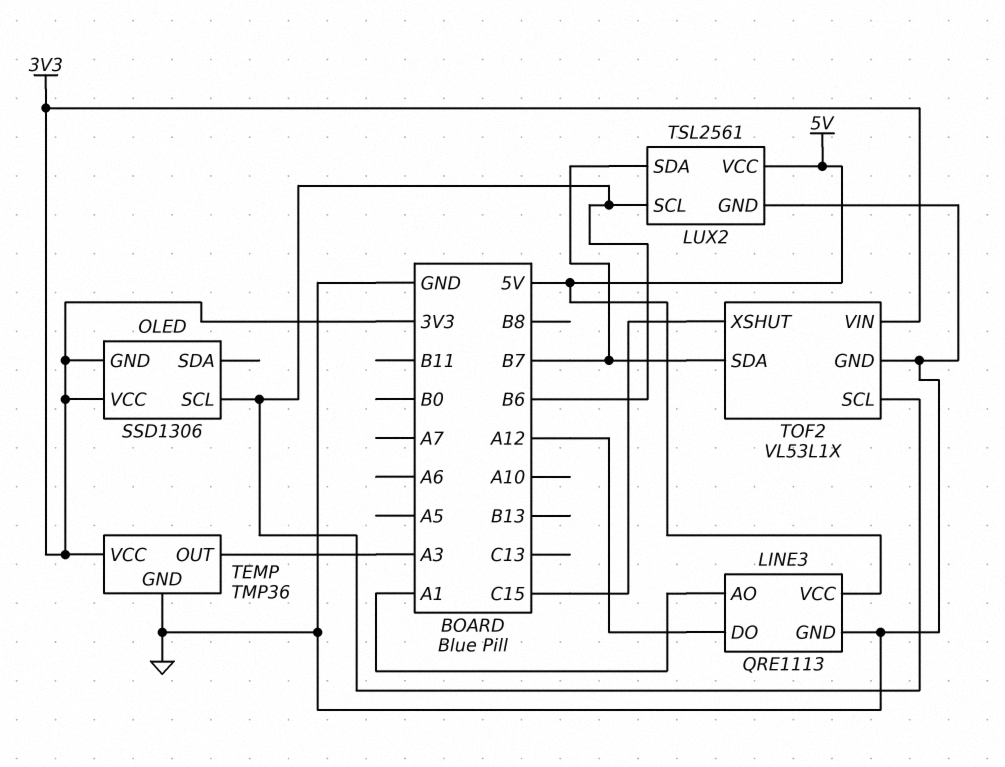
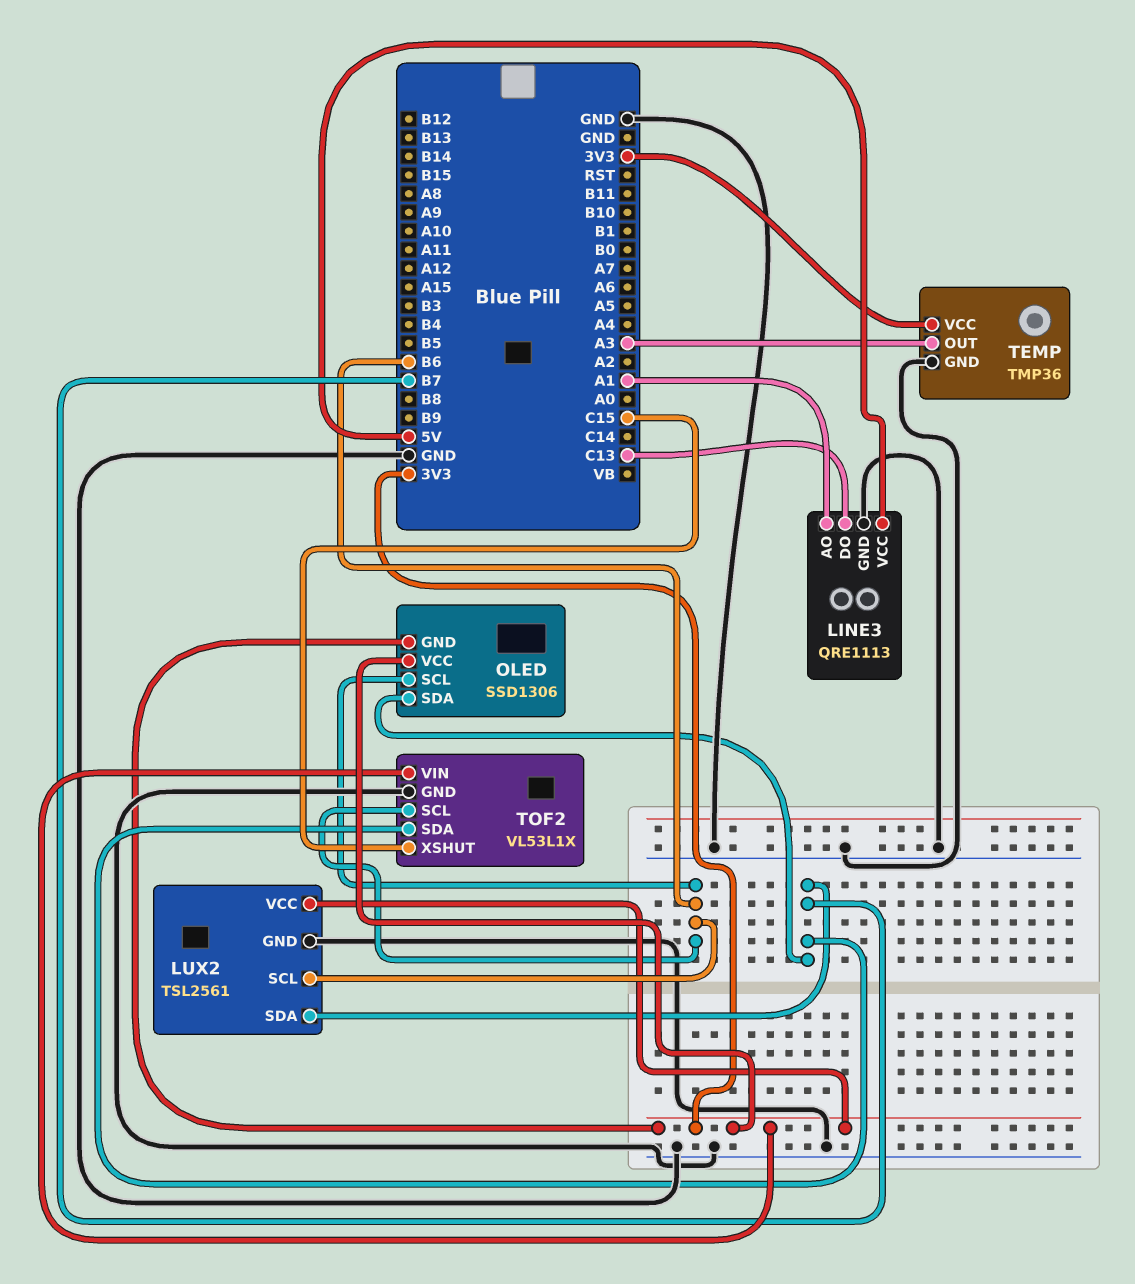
LINE3 pin DO: A12 -> C13
LUX2 pin VCC: 5V -> 3V3
OLED pin SDA: none -> B7

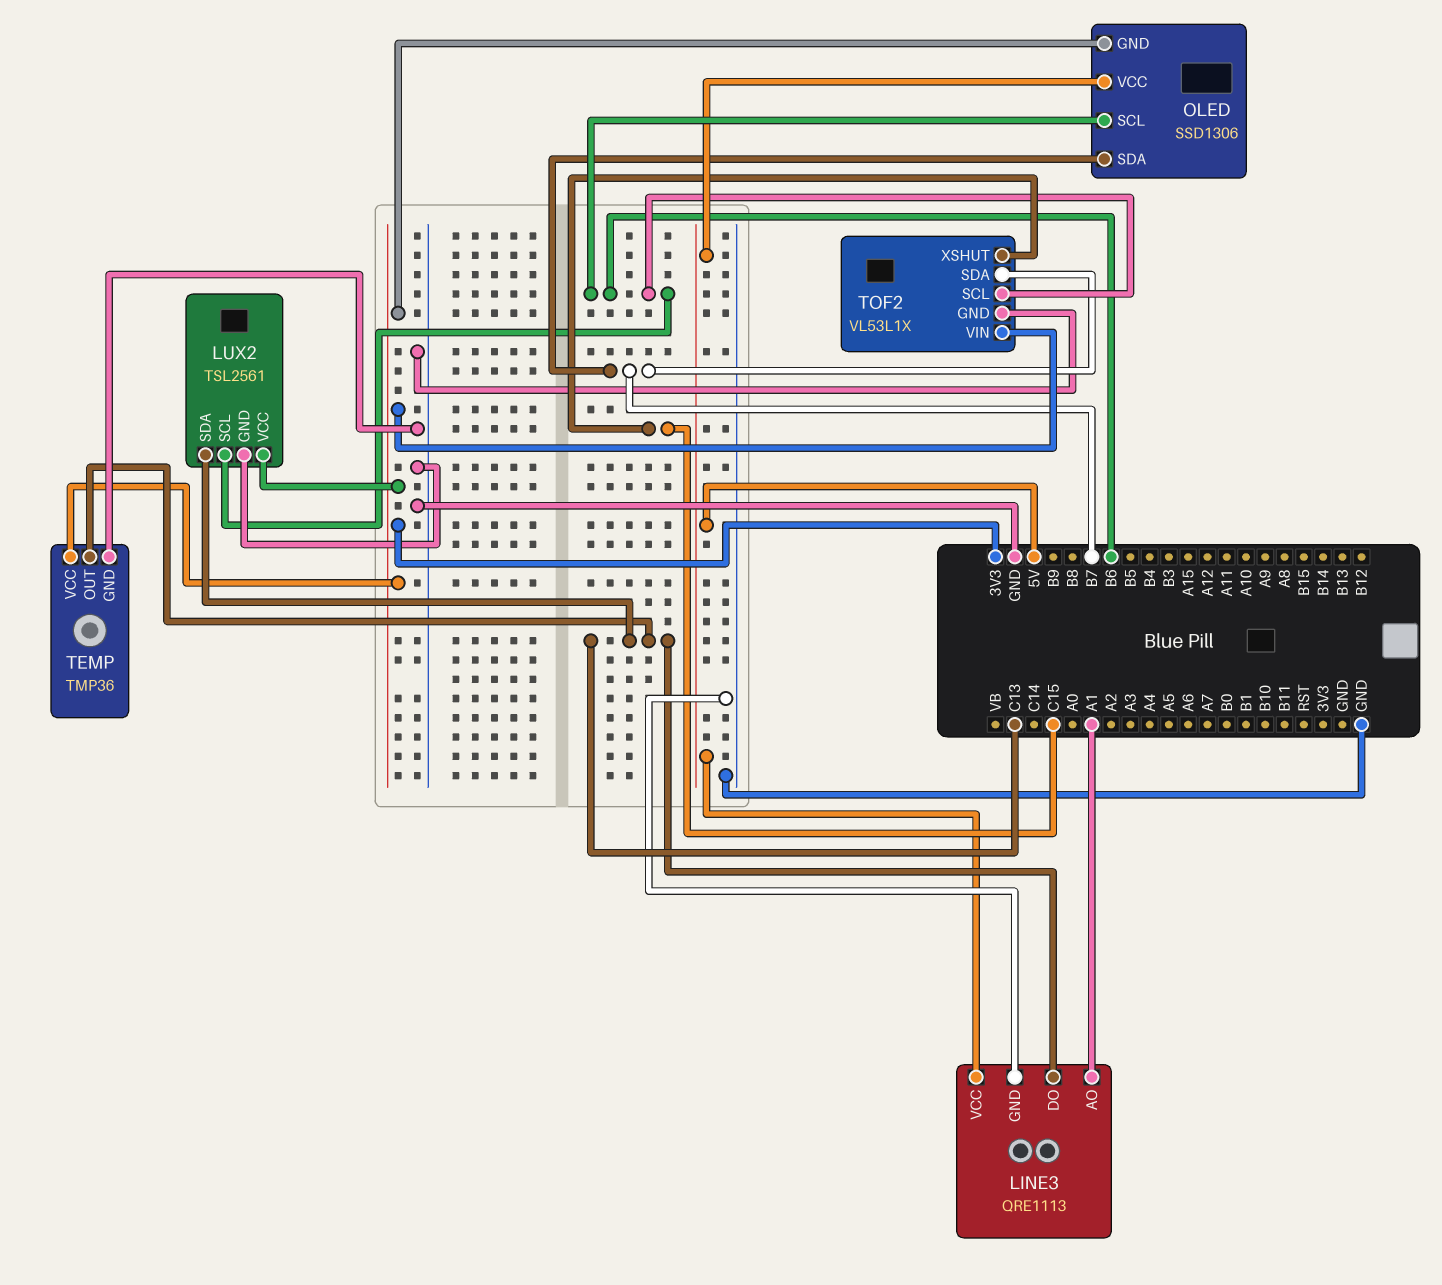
LUX2 pin SDA: B7 -> C13
OLED pin VCC: 3V3 -> 5V
TEMP pin OUT: A3 -> C13

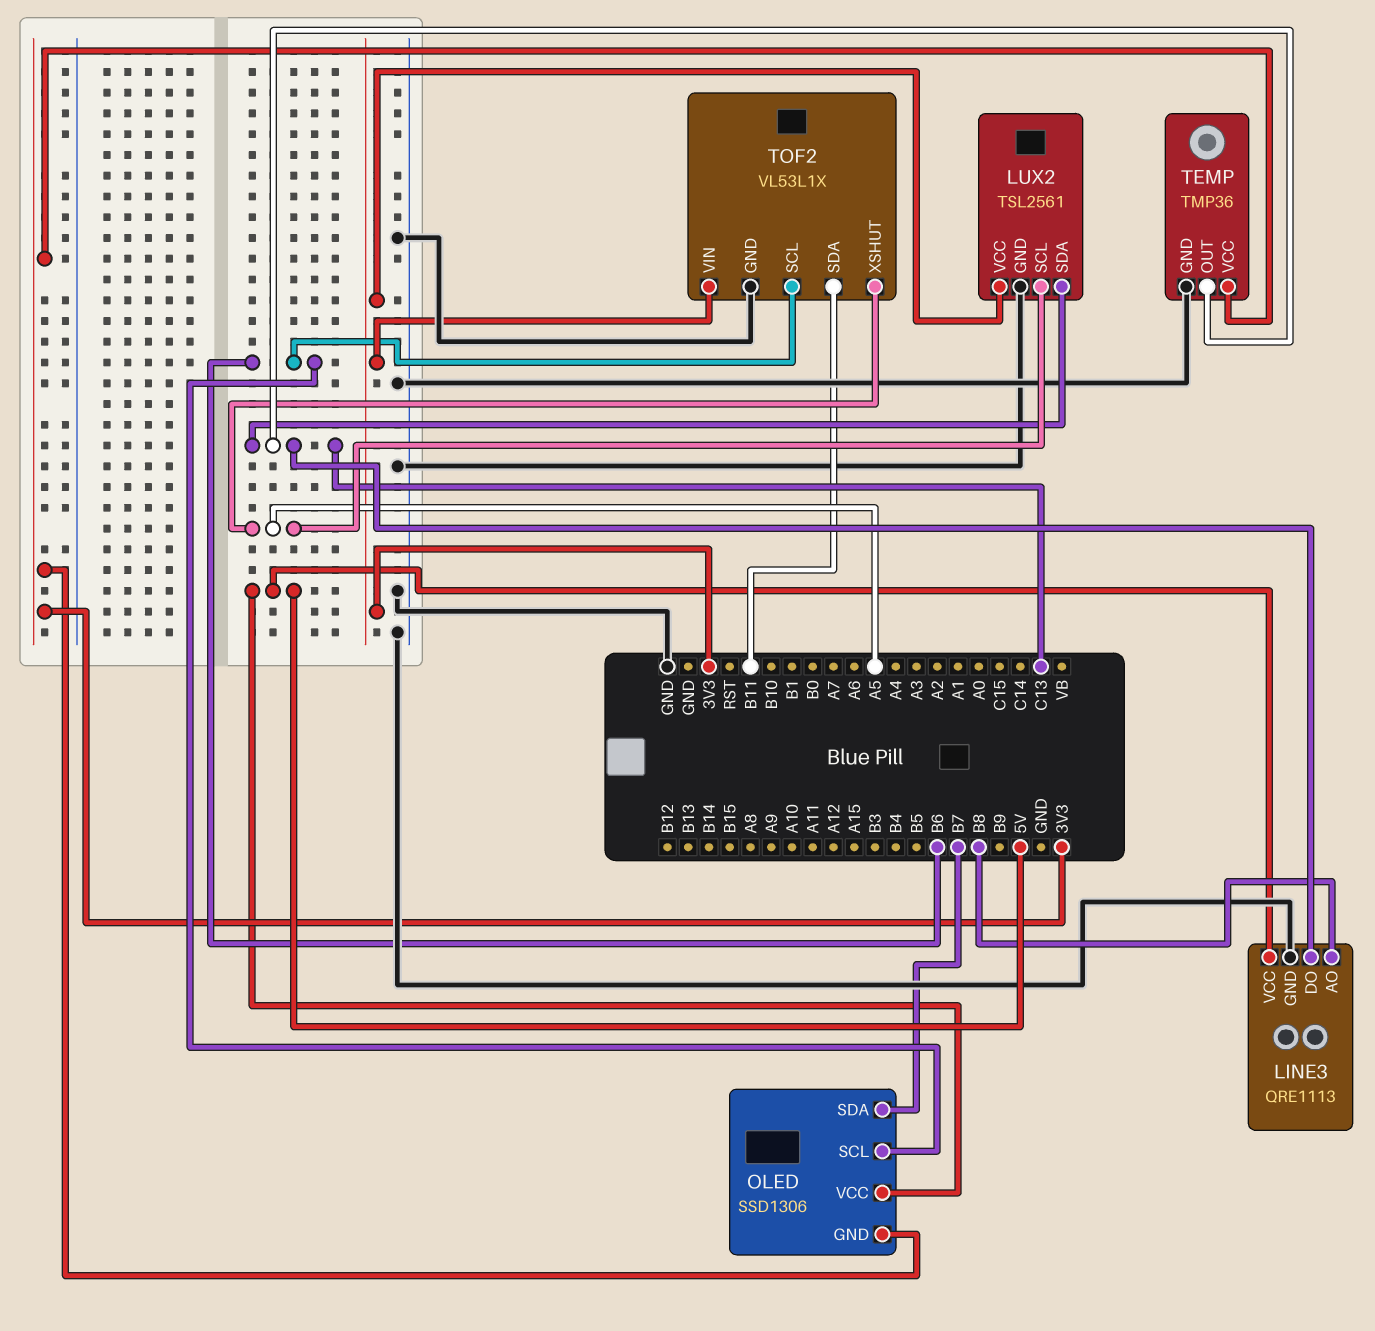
LINE3 pin AO: A1 -> B8
LUX2 pin SCL: B6 -> A5
TOF2 pin SDA: B7 -> B11
TOF2 pin XSHUT: C15 -> A5

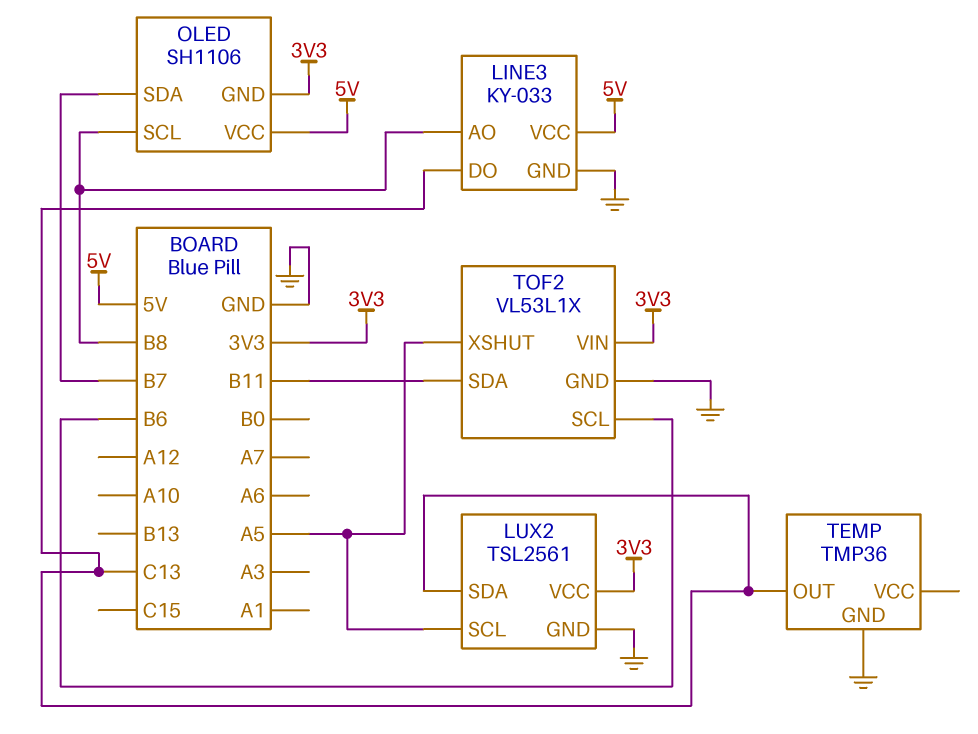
LINE3: QRE1113 -> KY-033
OLED: SSD1306 -> SH1106
OLED pin SCL: B6 -> B8
TEMP pin VCC: 3V3 -> none

